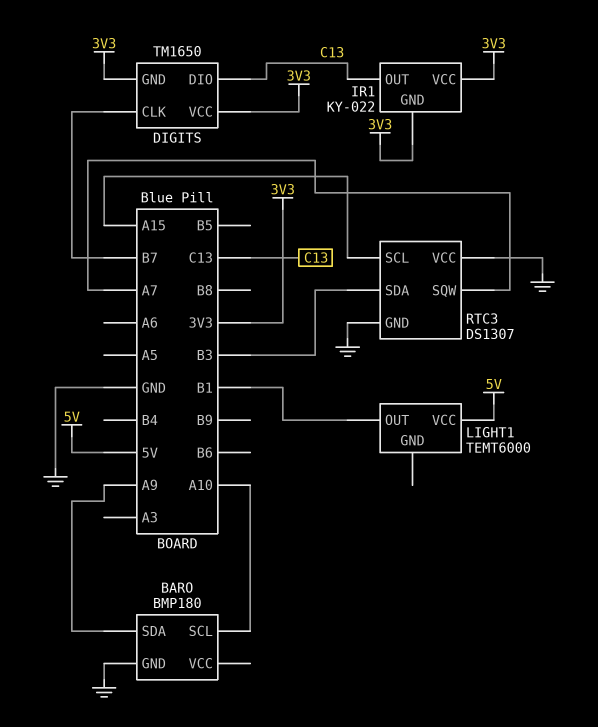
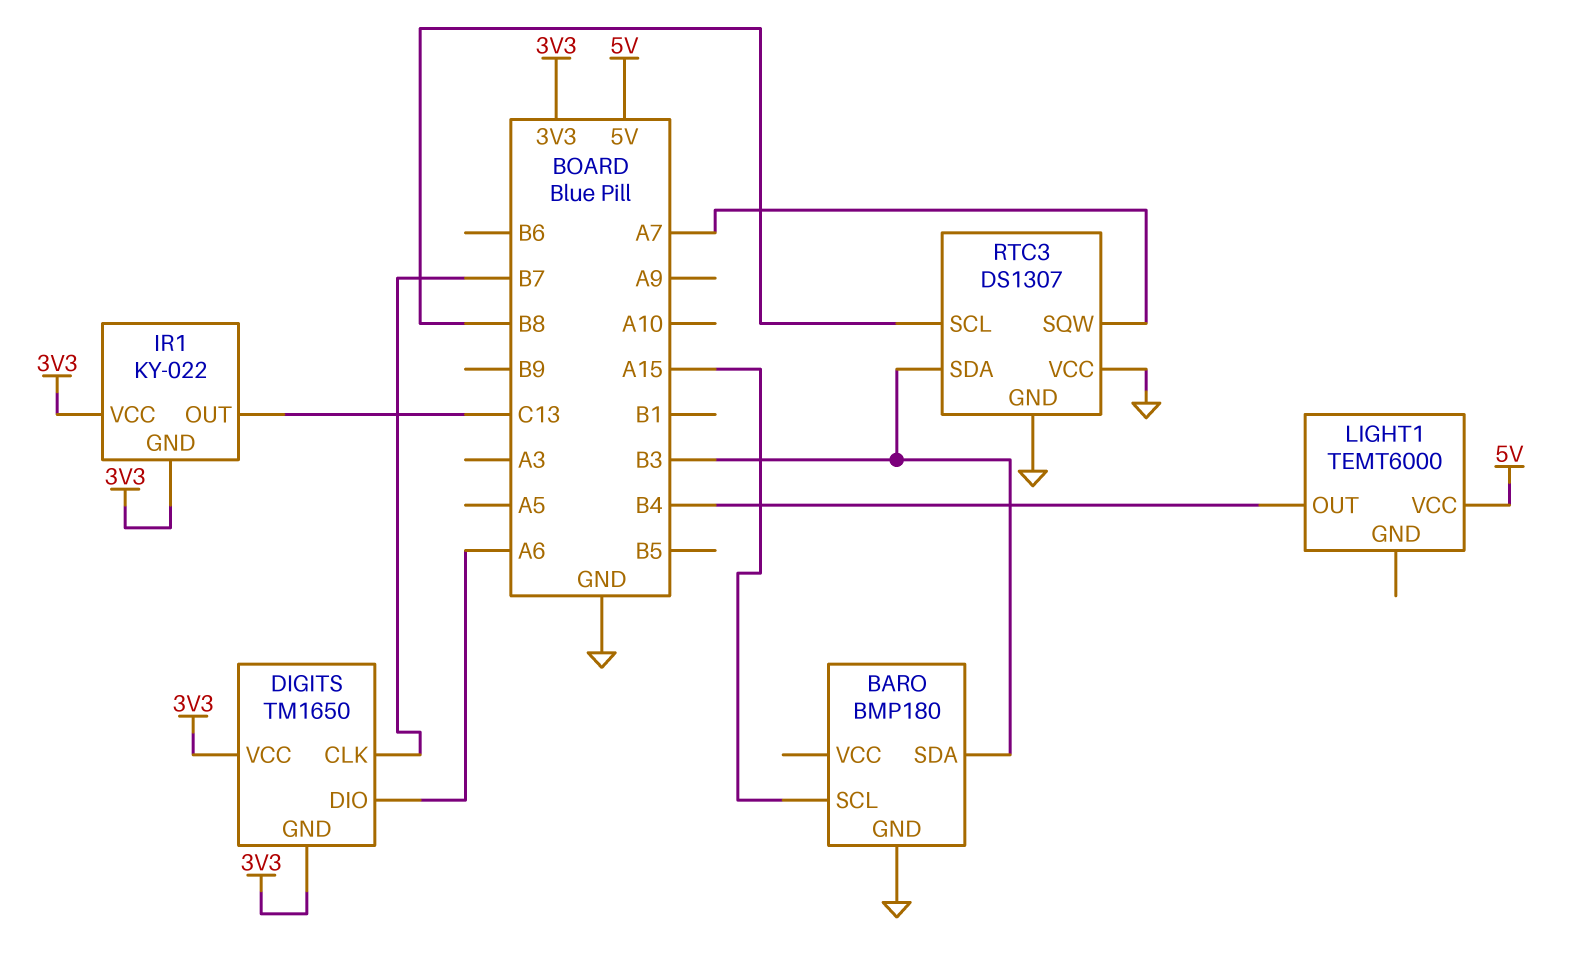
BARO pin SCL: A10 -> A15
BARO pin SDA: A9 -> B3
DIGITS pin DIO: C13 -> A6
LIGHT1 pin OUT: B1 -> B4
RTC3 pin SCL: A15 -> B8

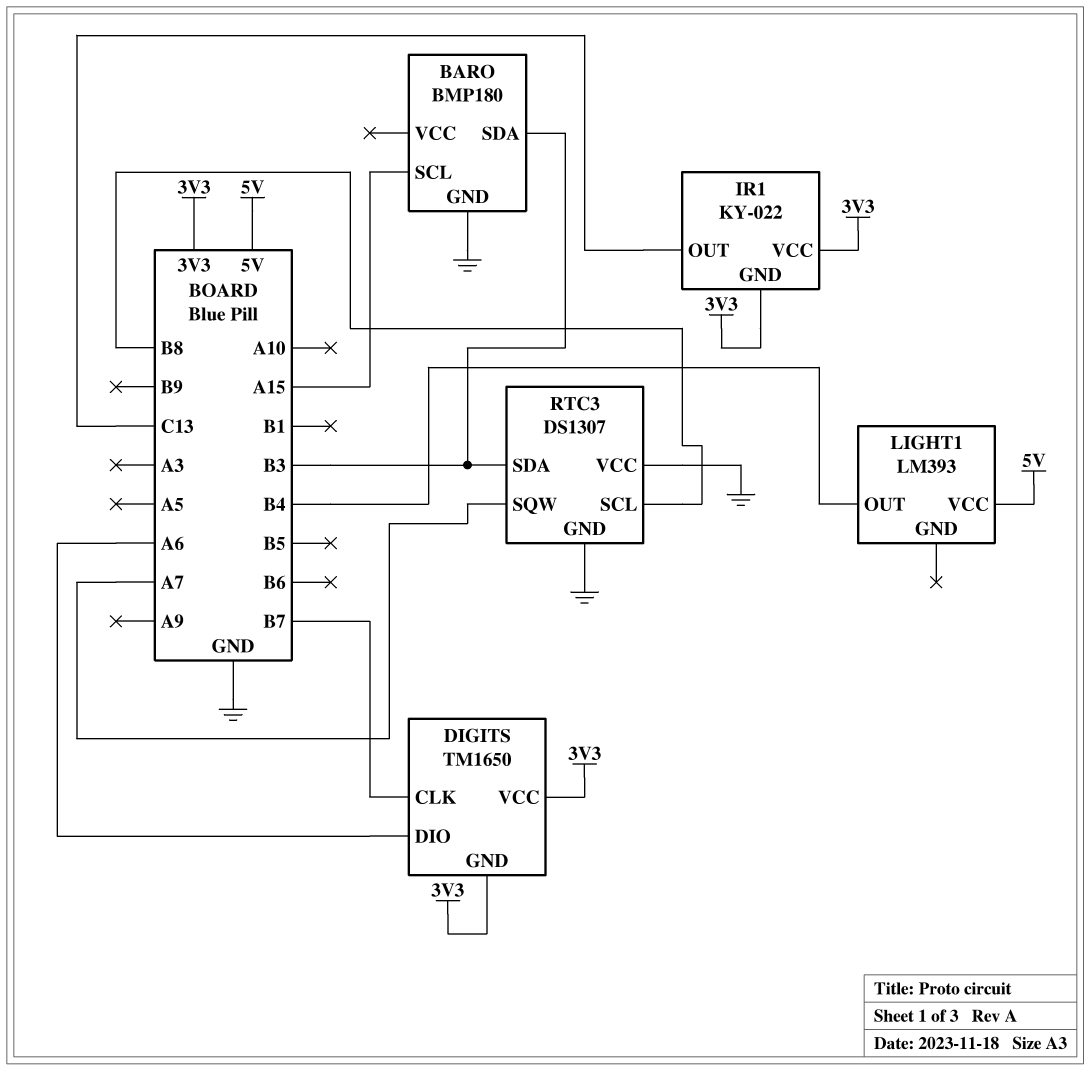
LIGHT1: TEMT6000 -> LM393

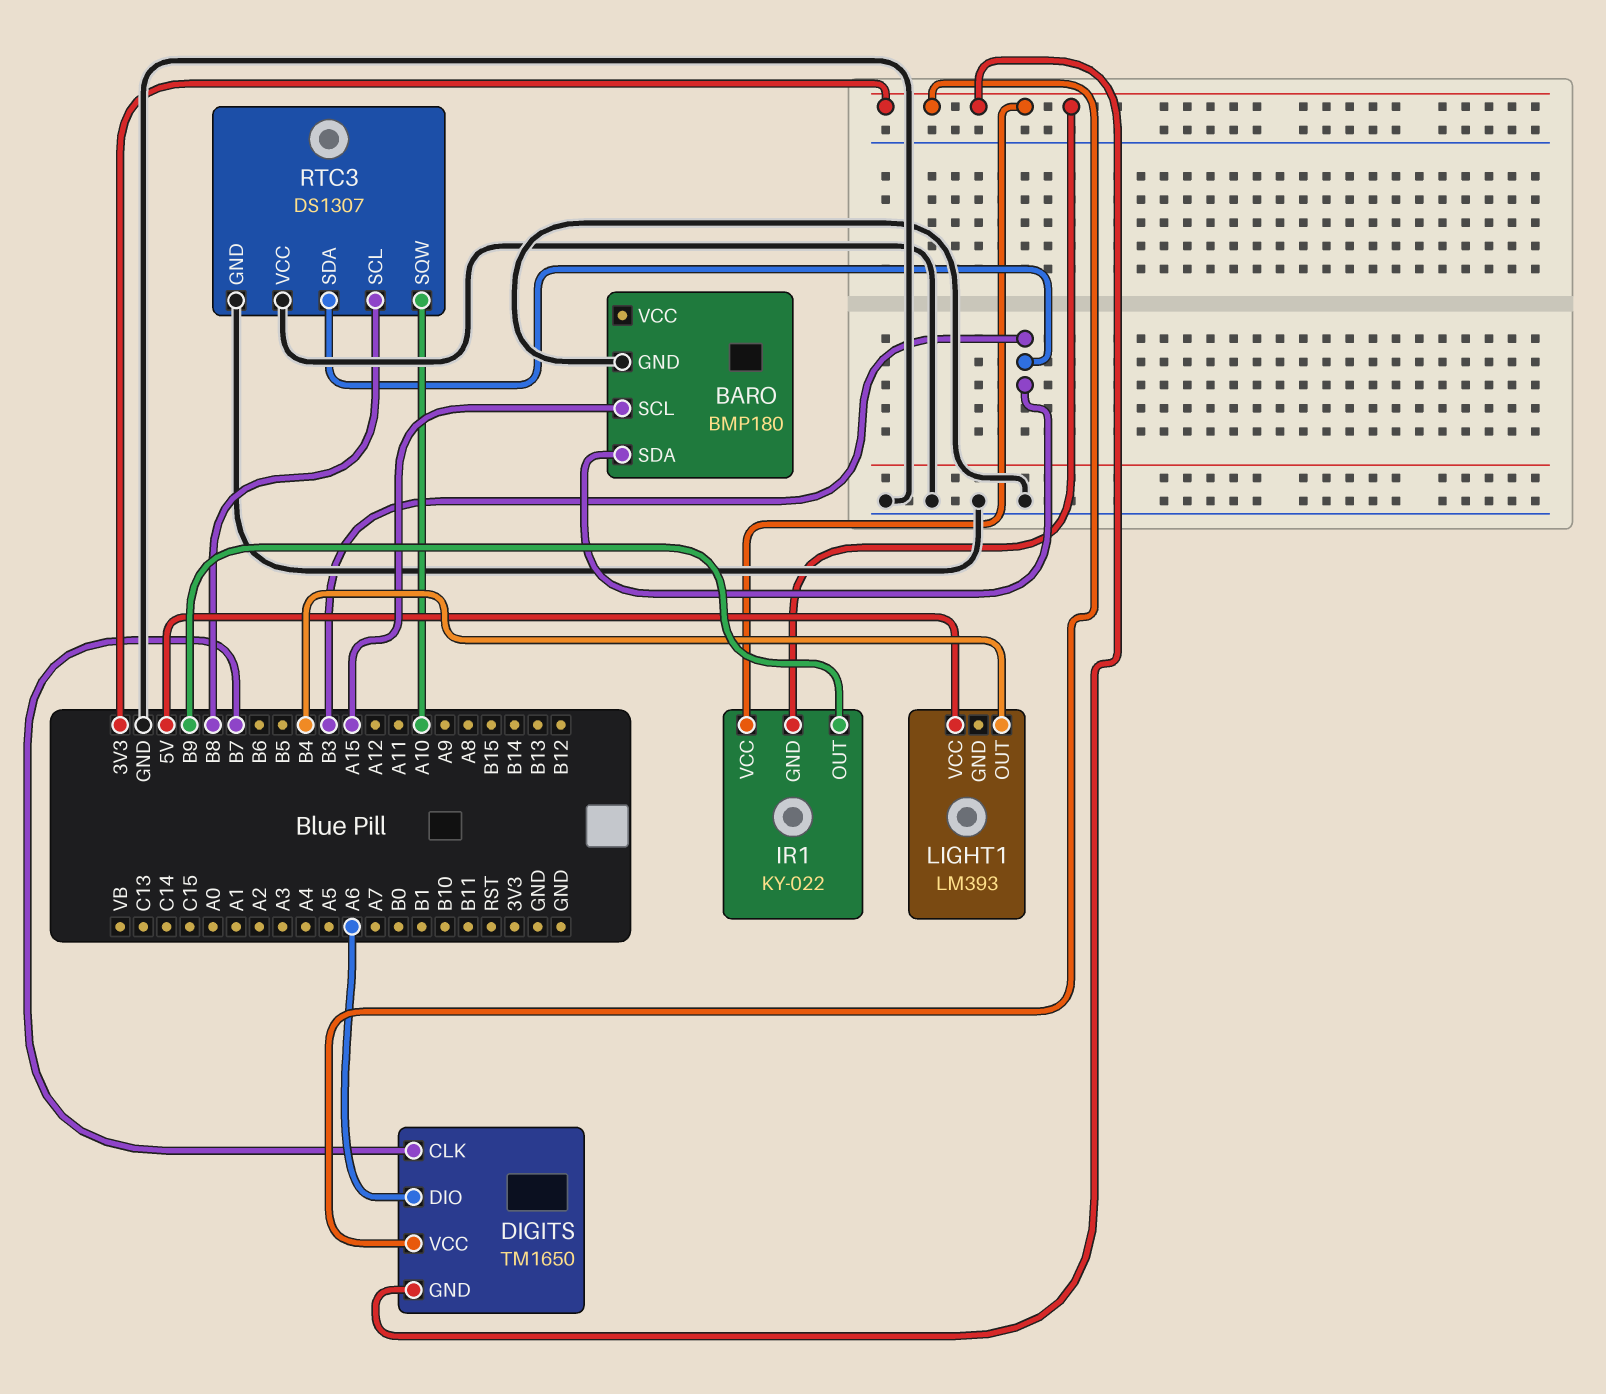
IR1 pin OUT: C13 -> B9
RTC3 pin SQW: A7 -> A10

